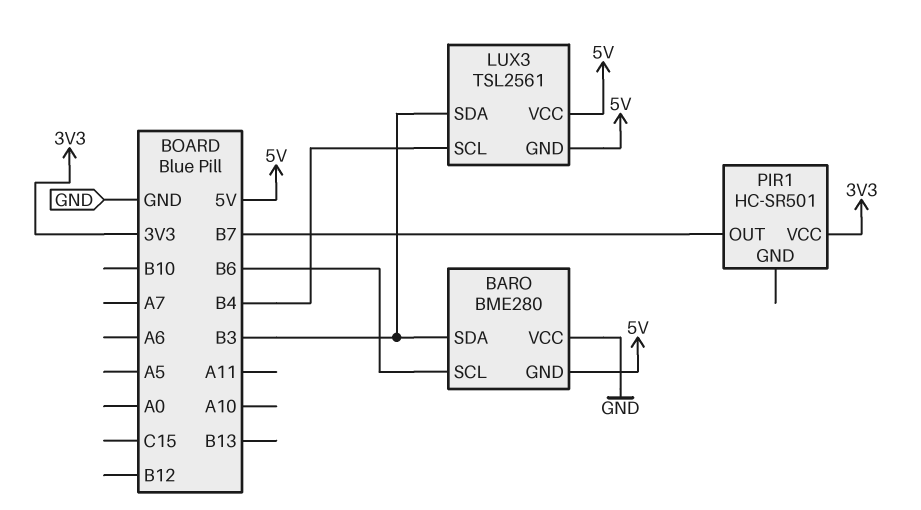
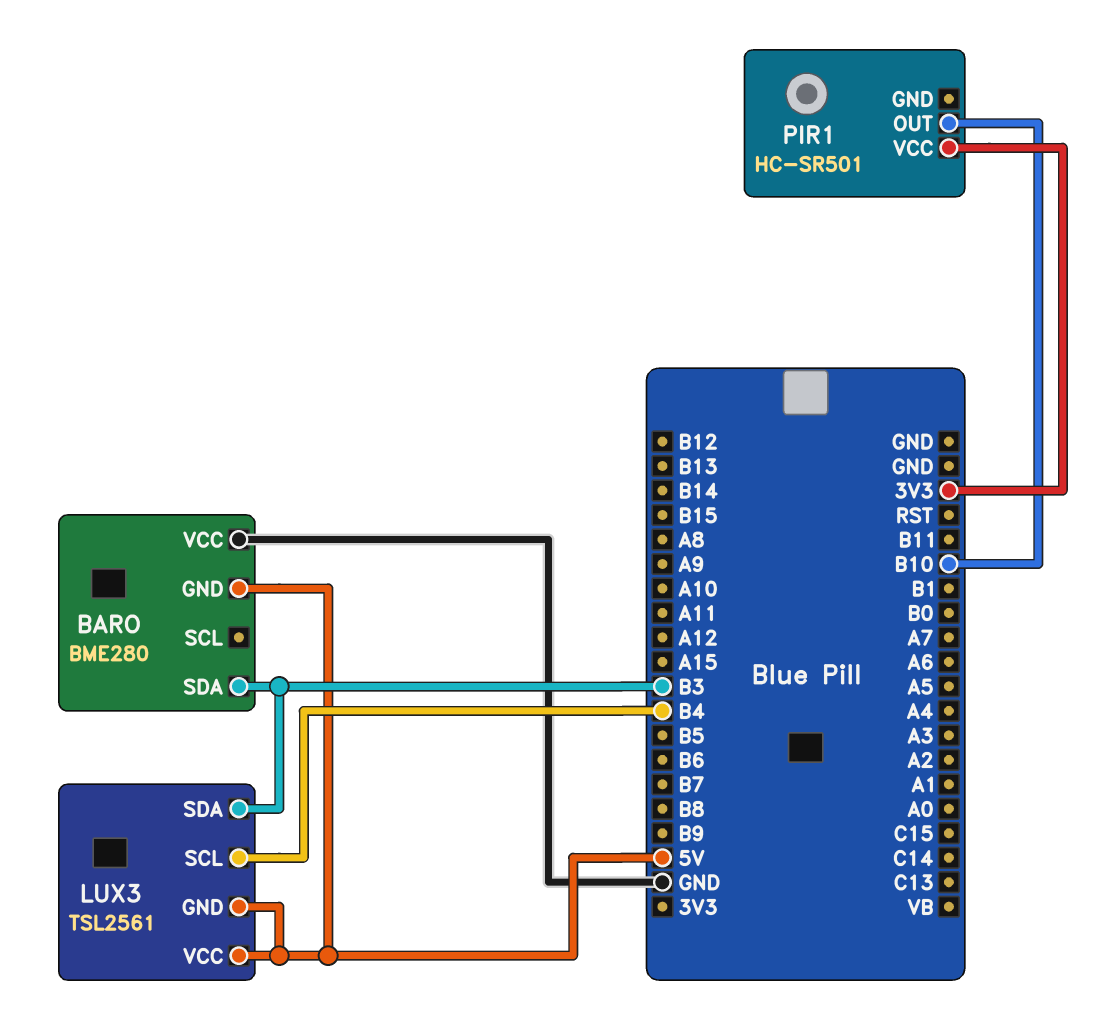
BARO pin SCL: B6 -> none
PIR1 pin OUT: B7 -> B10

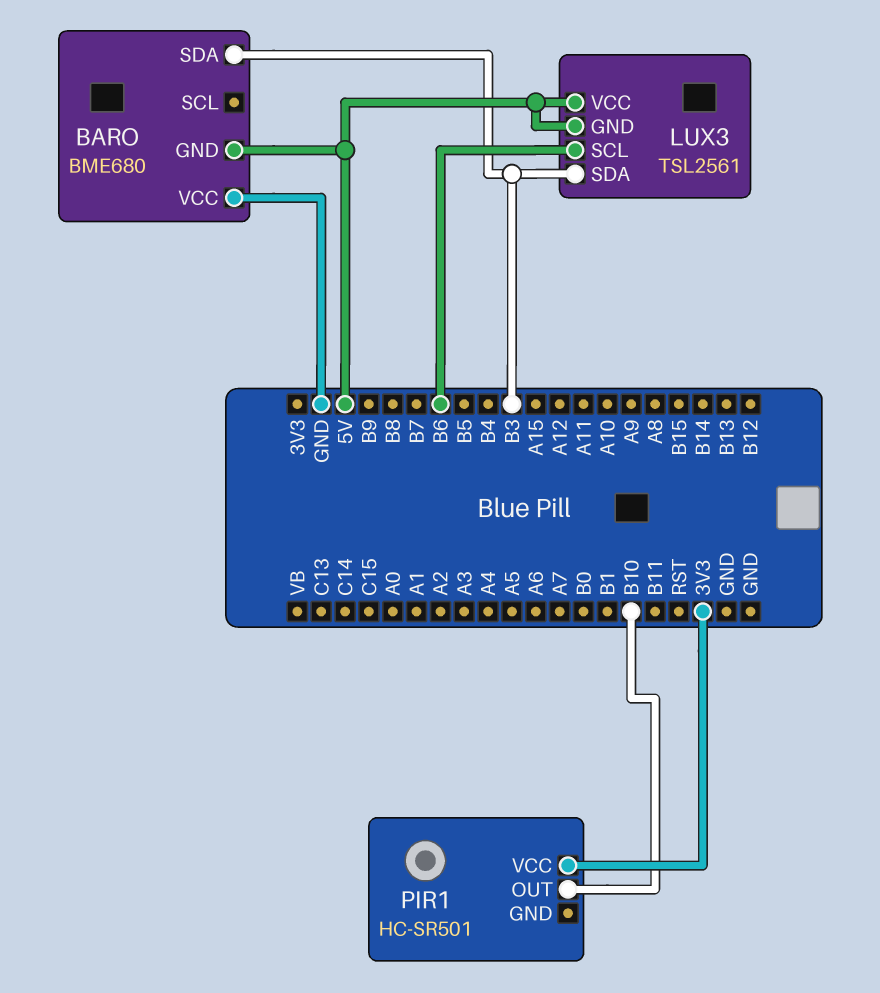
BARO: BME280 -> BME680
LUX3 pin SCL: B4 -> B6

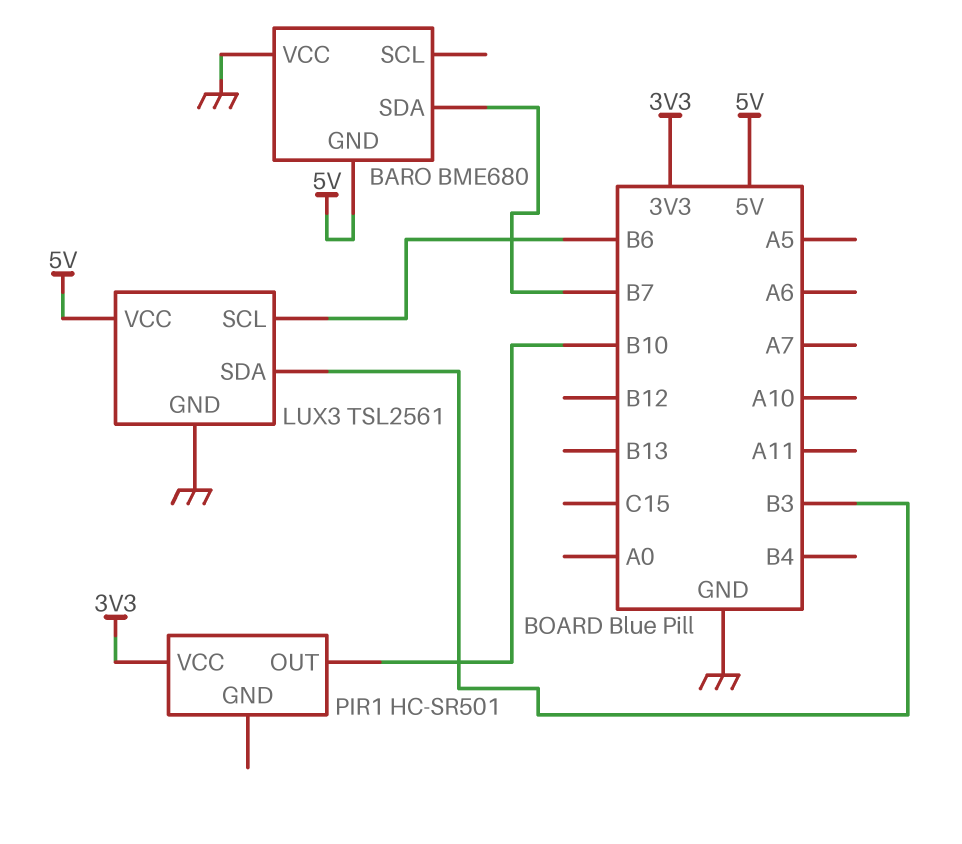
BARO pin SDA: B3 -> B7
LUX3 pin GND: 5V -> GND

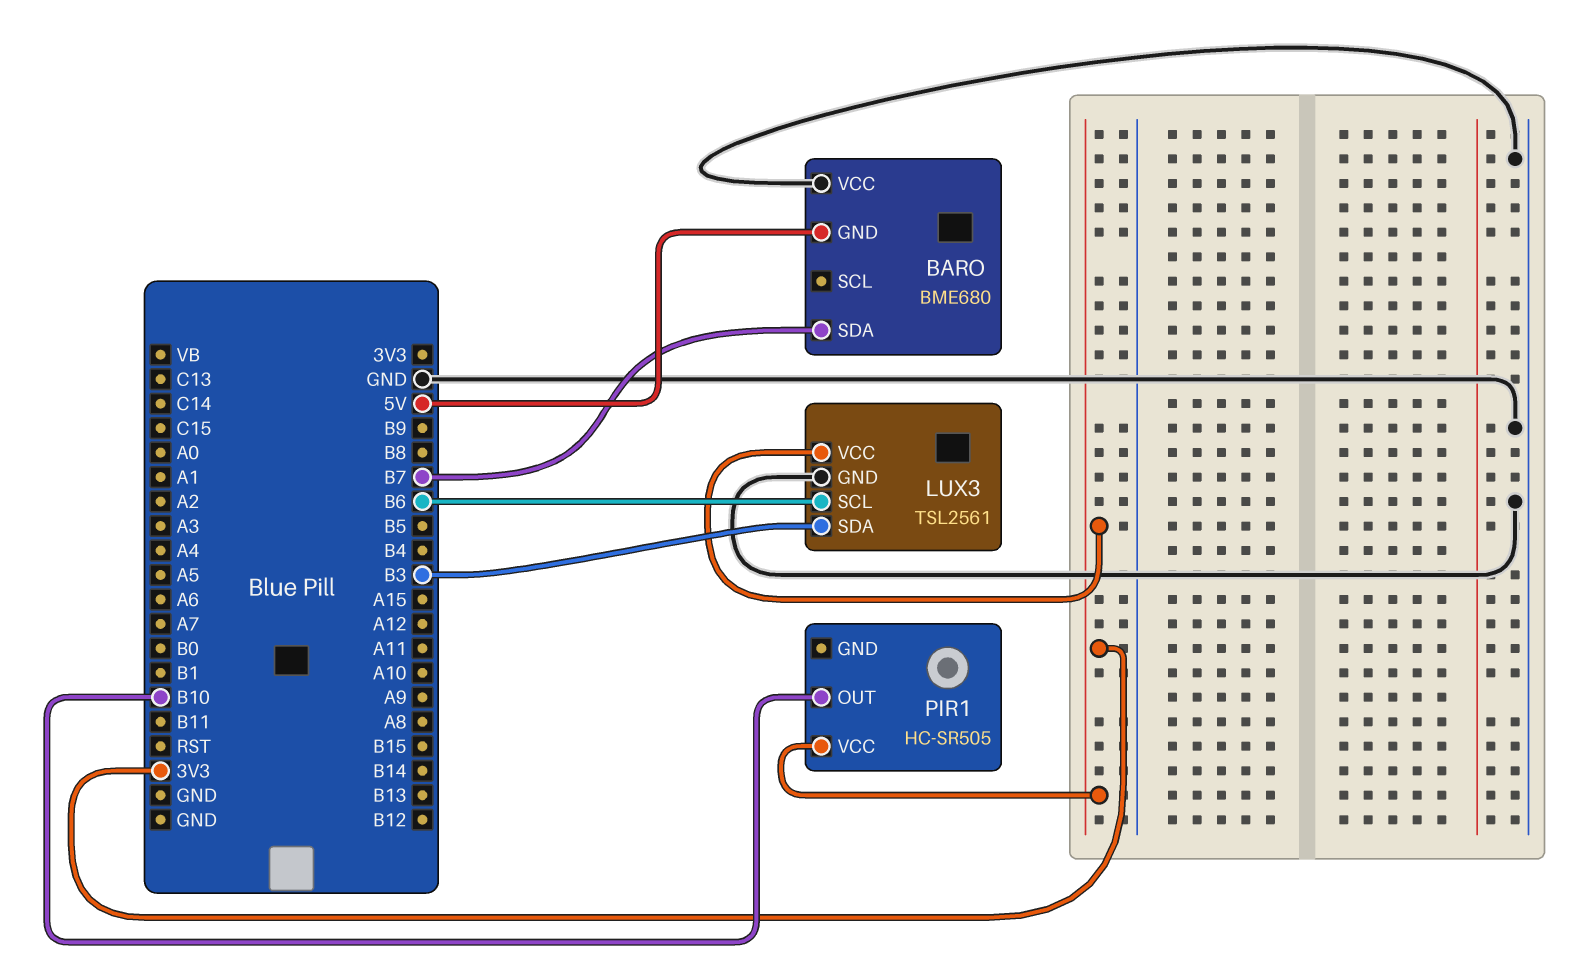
LUX3 pin VCC: 5V -> 3V3
PIR1: HC-SR501 -> HC-SR505

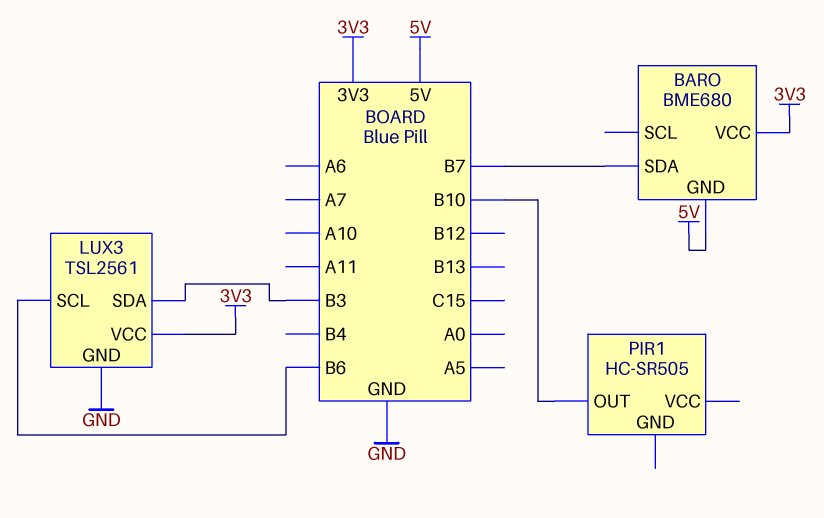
BARO pin VCC: GND -> 3V3
PIR1 pin VCC: 3V3 -> none

